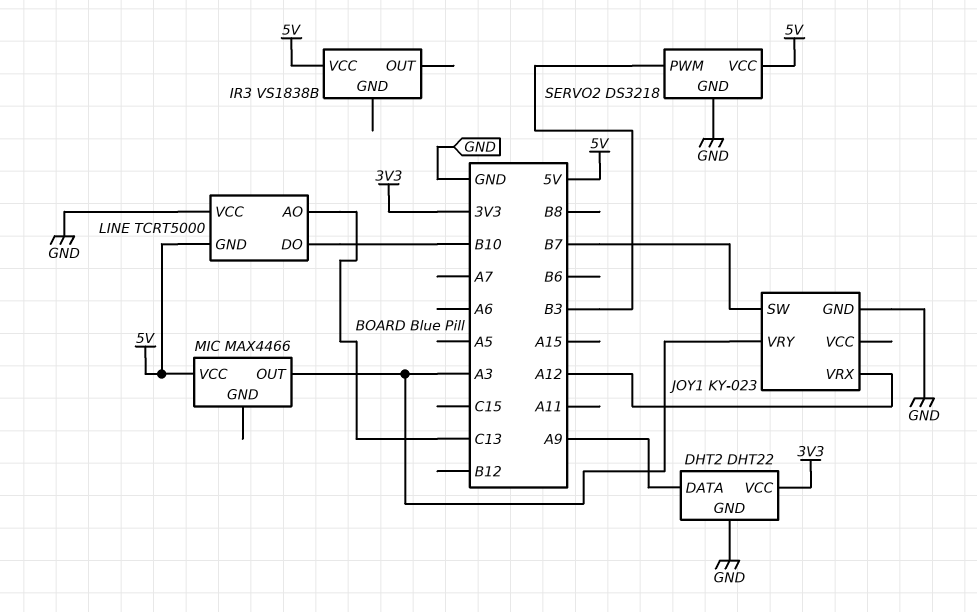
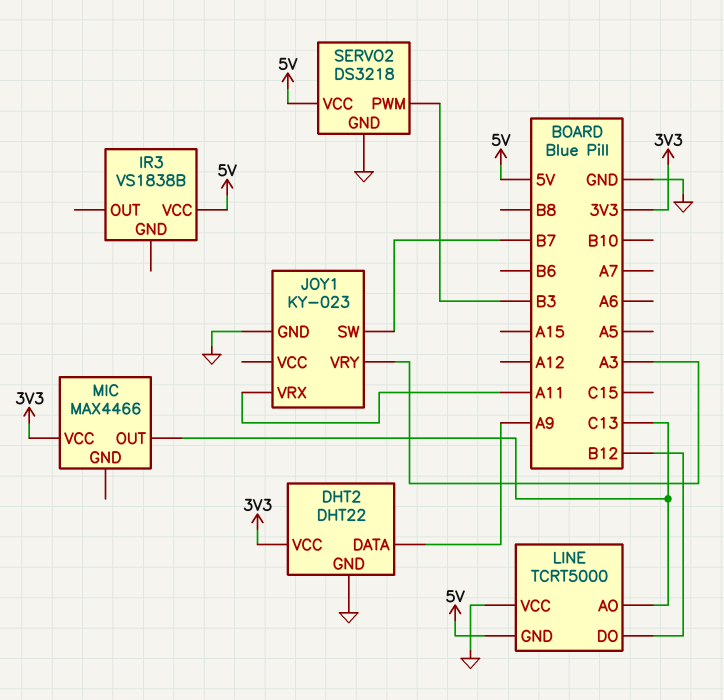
JOY1 pin VRX: A12 -> A11
LINE pin DO: B10 -> B12
MIC pin OUT: A3 -> C13
MIC pin VCC: 5V -> 3V3

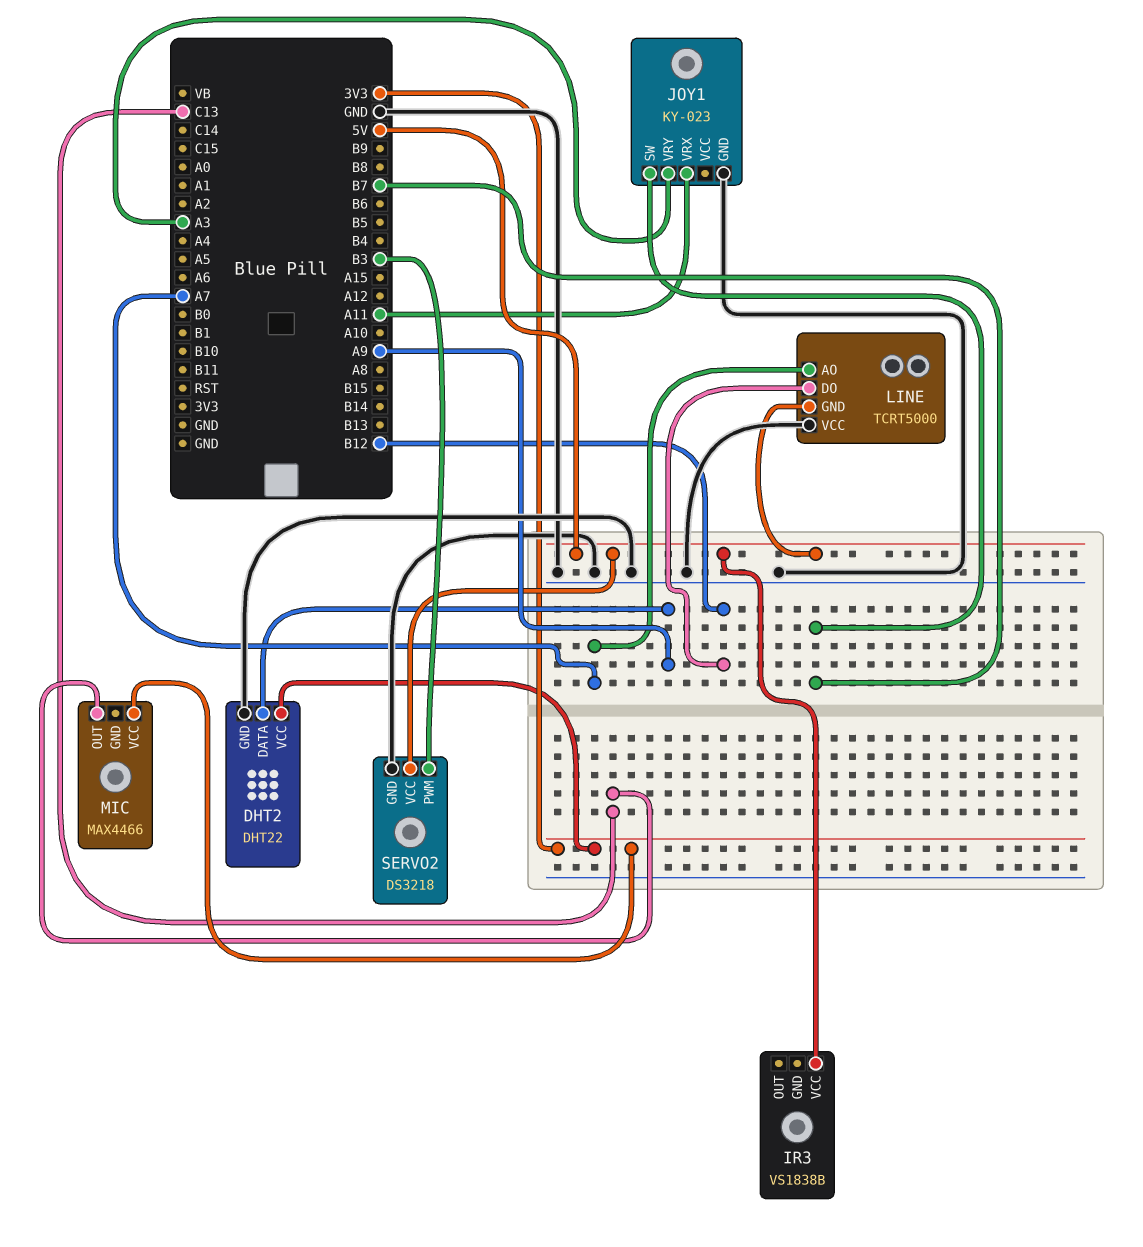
LINE pin AO: C13 -> A7

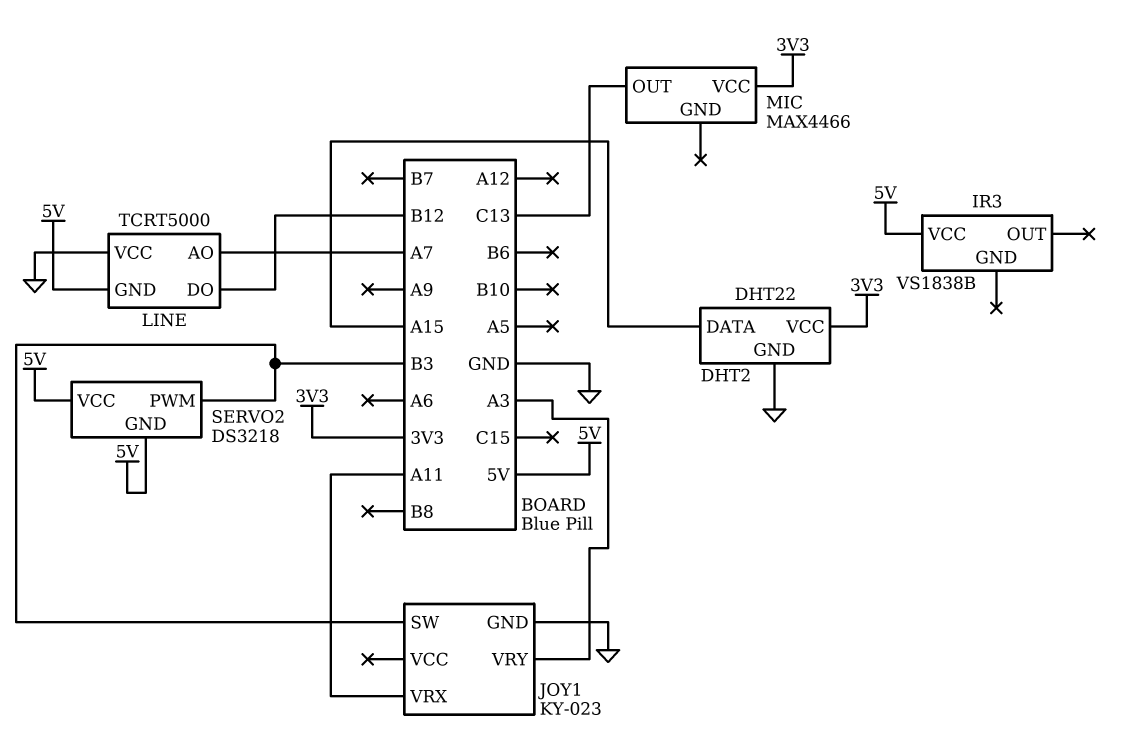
DHT2 pin DATA: A9 -> A15
JOY1 pin SW: B7 -> B3
SERVO2 pin GND: GND -> 5V

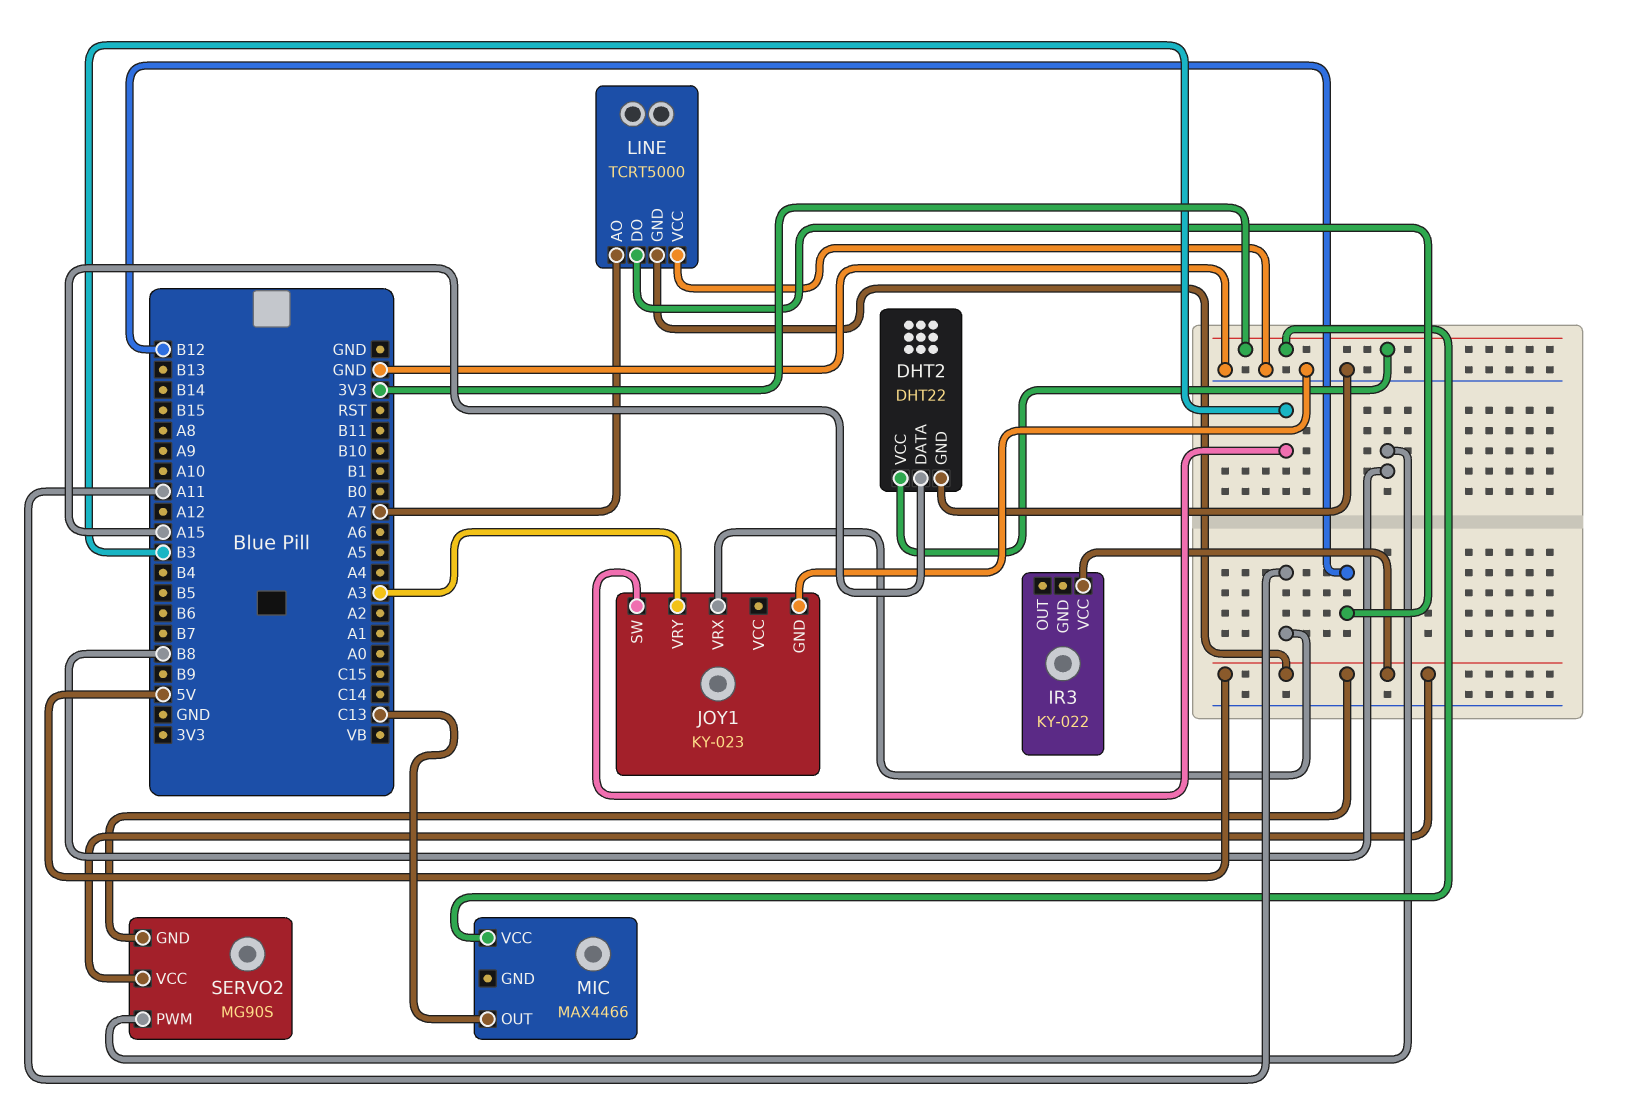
IR3: VS1838B -> KY-022
SERVO2: DS3218 -> MG90S
SERVO2 pin PWM: B3 -> B8

